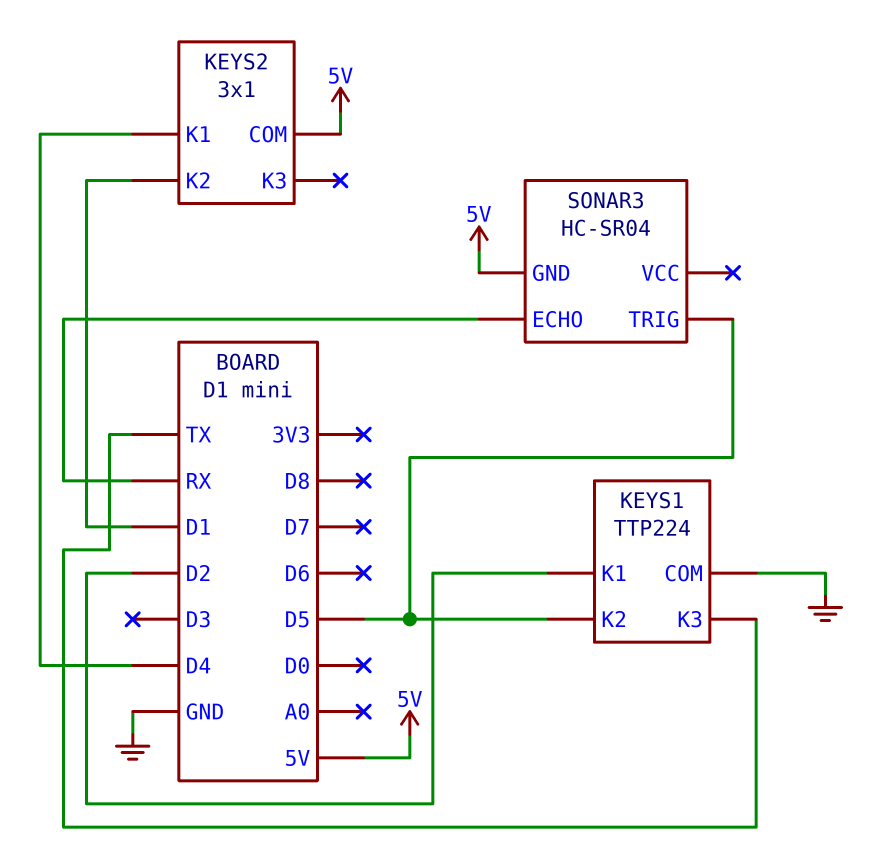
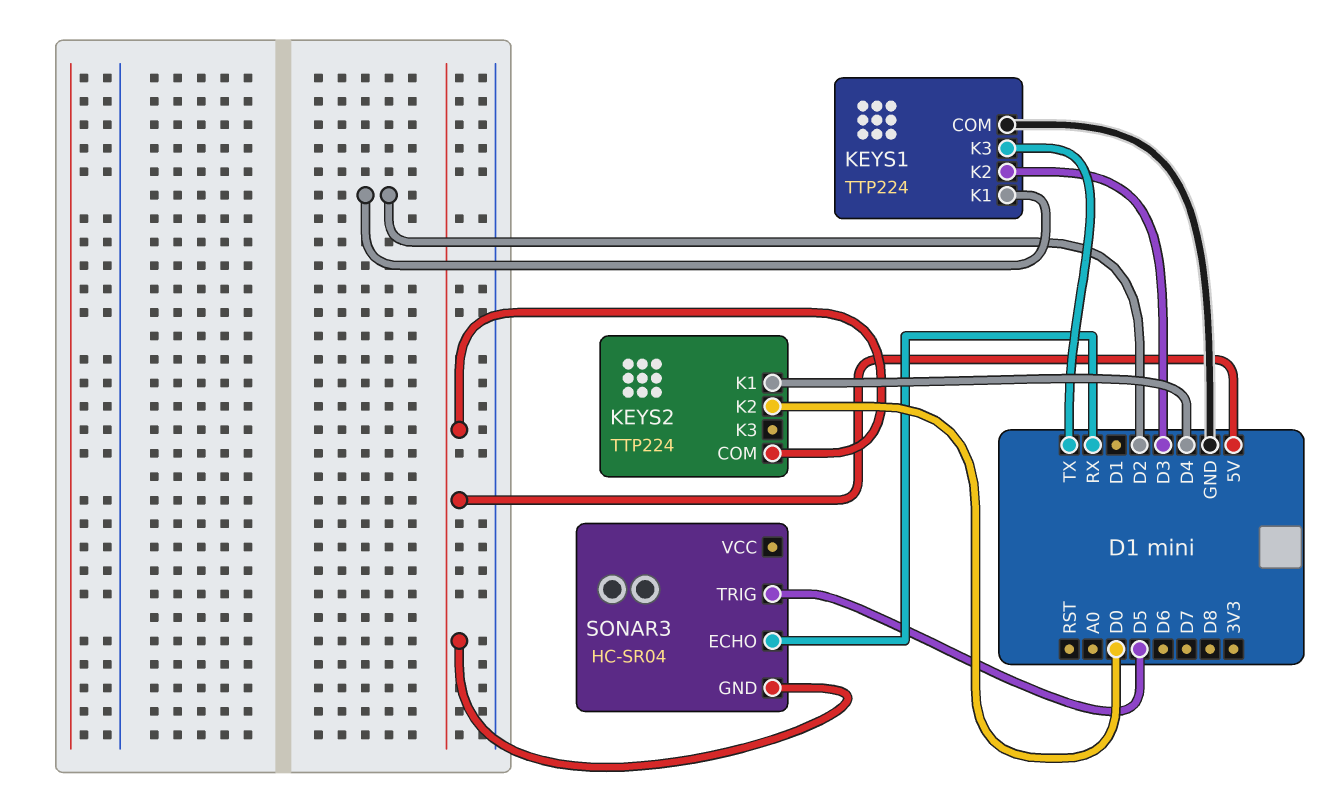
KEYS1 pin K2: D5 -> D3
KEYS2: 3x1 -> TTP224
KEYS2 pin K2: D1 -> D0

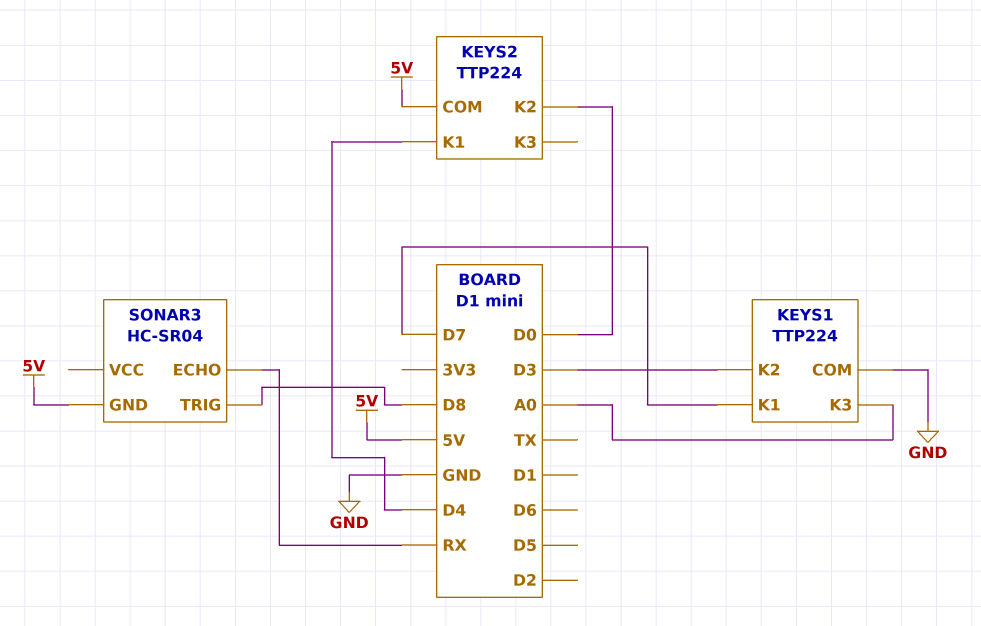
KEYS1 pin K1: D2 -> D7
KEYS1 pin K3: TX -> A0
SONAR3 pin TRIG: D5 -> D8

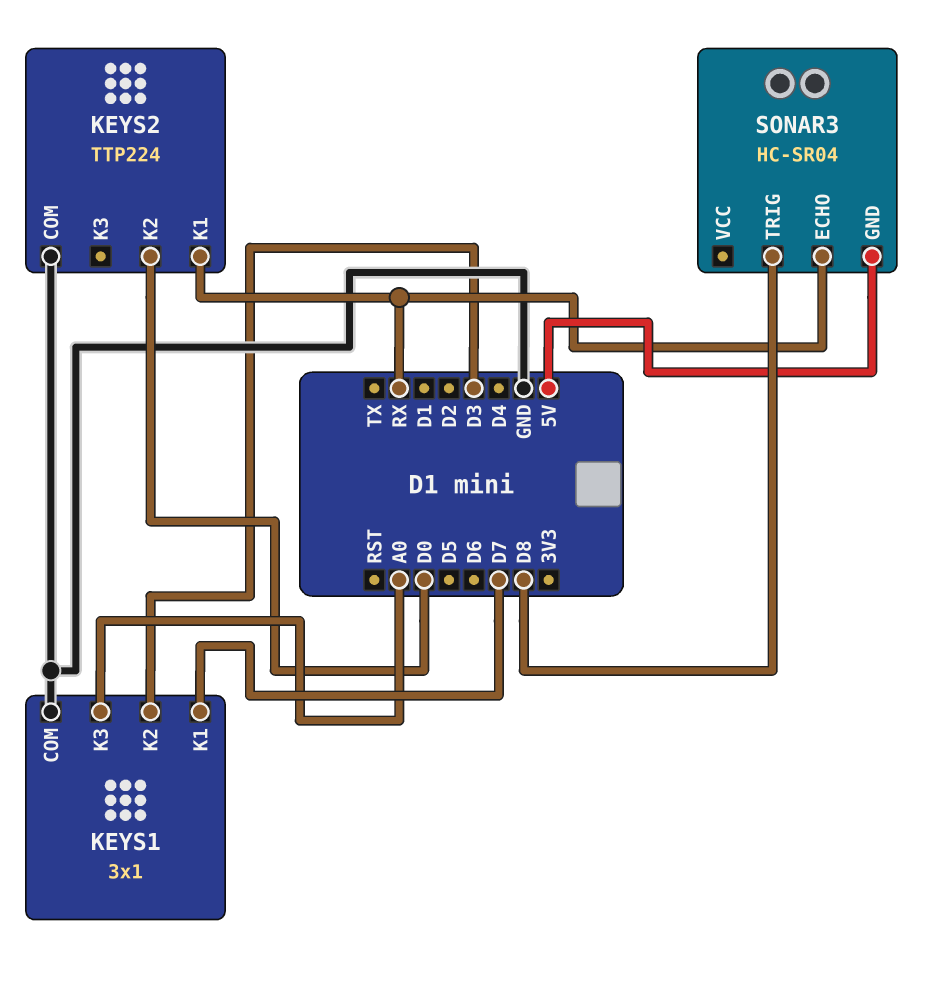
KEYS1: TTP224 -> 3x1
KEYS2 pin COM: 5V -> GND
KEYS2 pin K1: D4 -> RX

